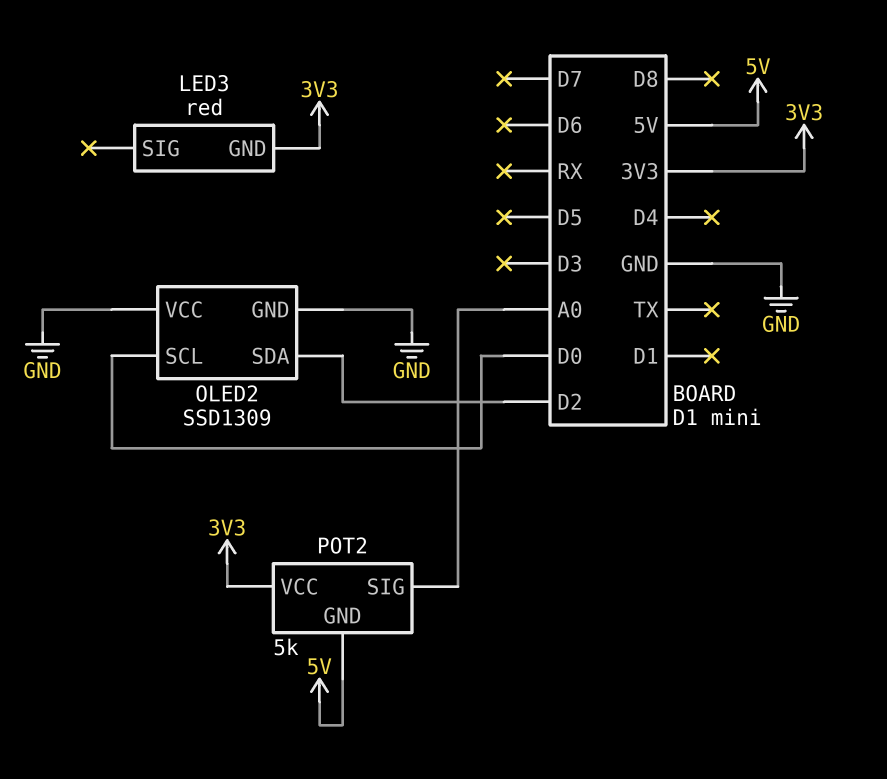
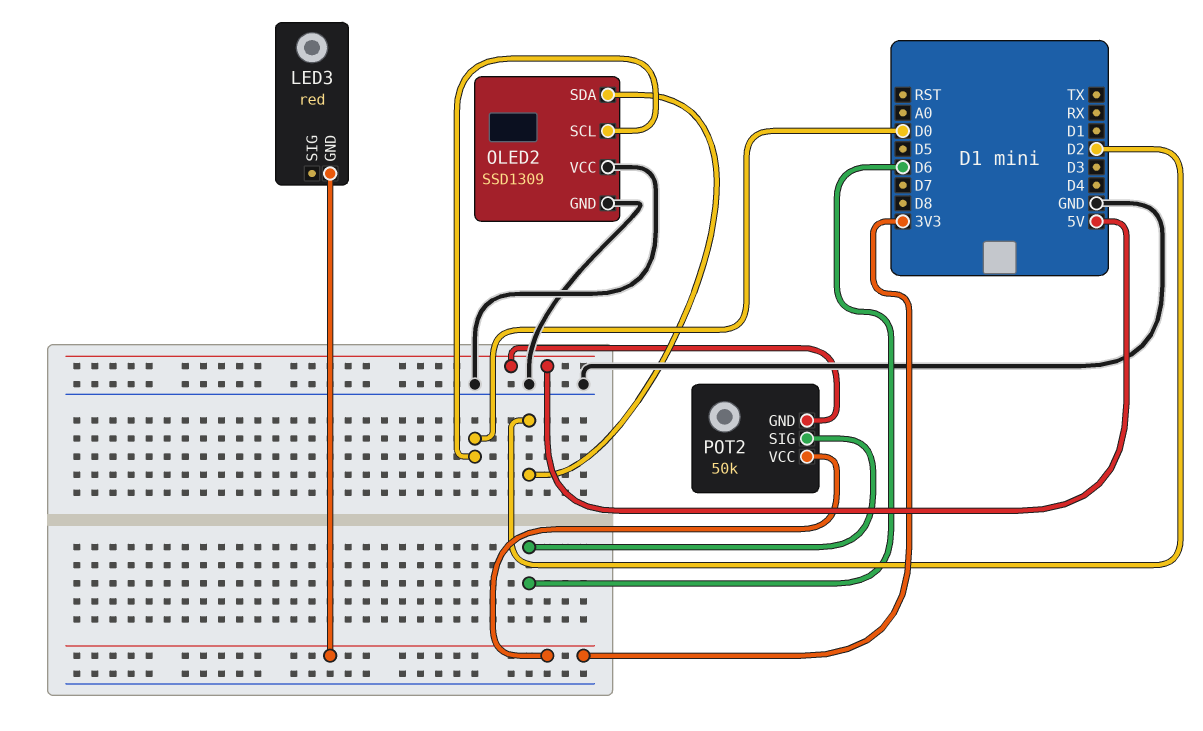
POT2: 5k -> 50k
POT2 pin SIG: A0 -> D6

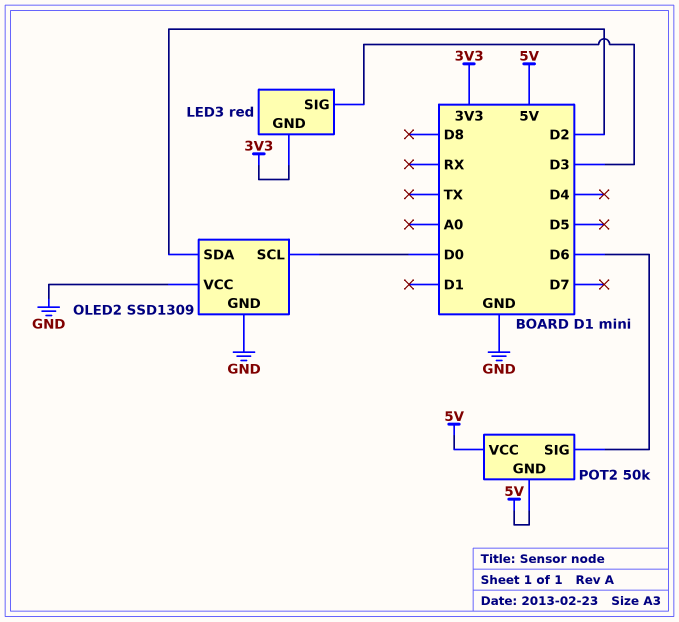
LED3 pin SIG: none -> D3
POT2 pin VCC: 3V3 -> 5V

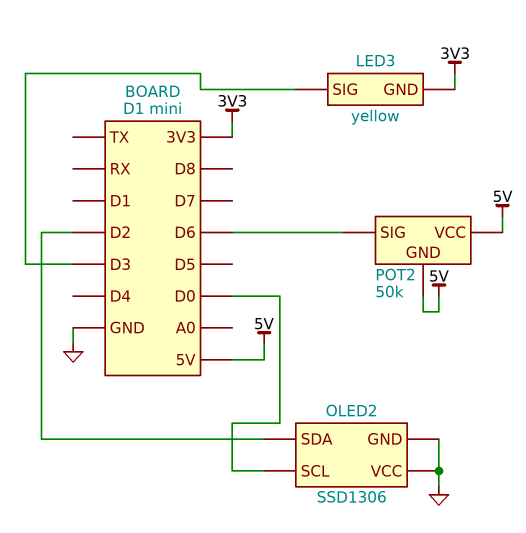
LED3: red -> yellow
OLED2: SSD1309 -> SSD1306

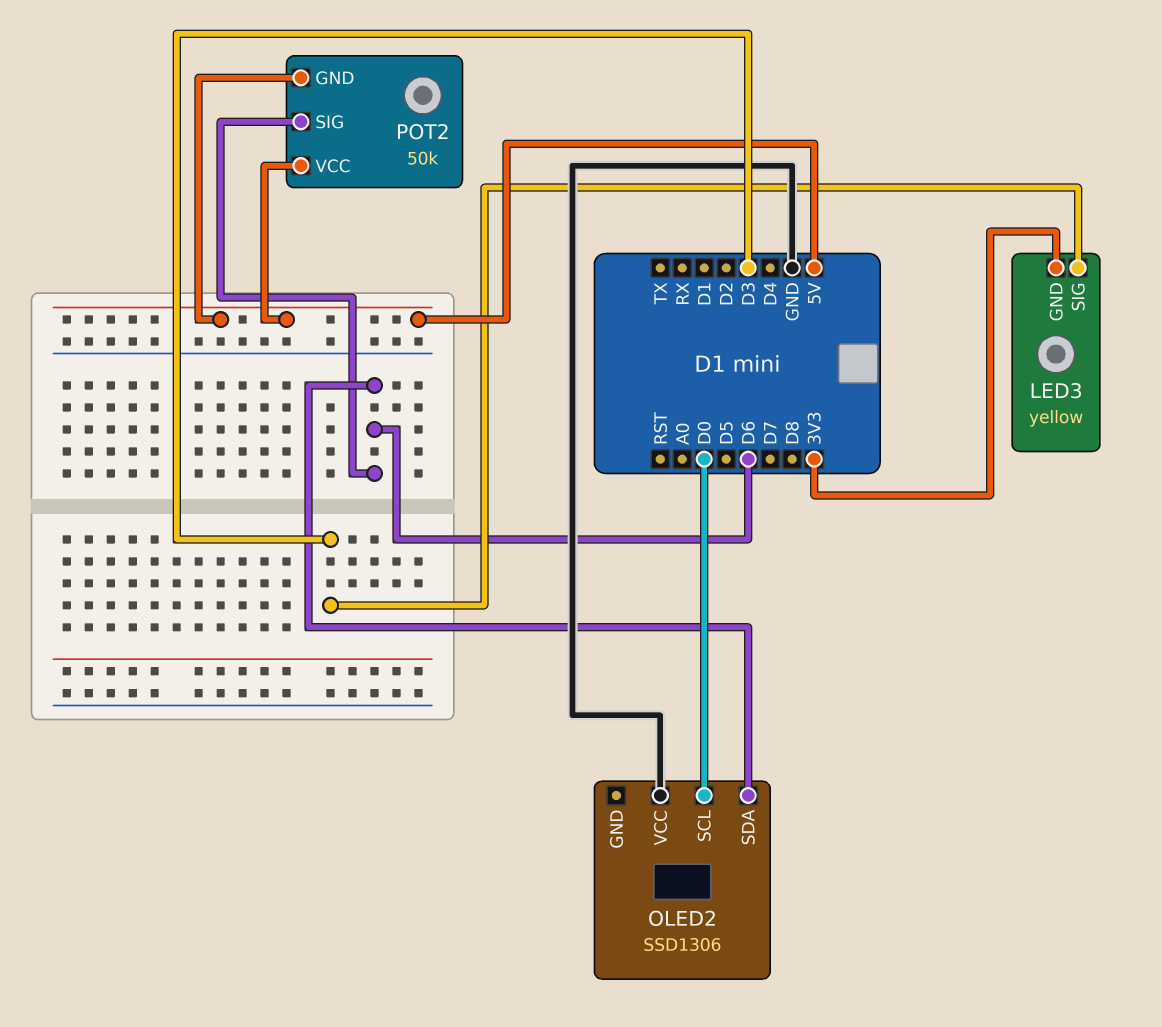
OLED2 pin GND: GND -> none
OLED2 pin SDA: D2 -> D6

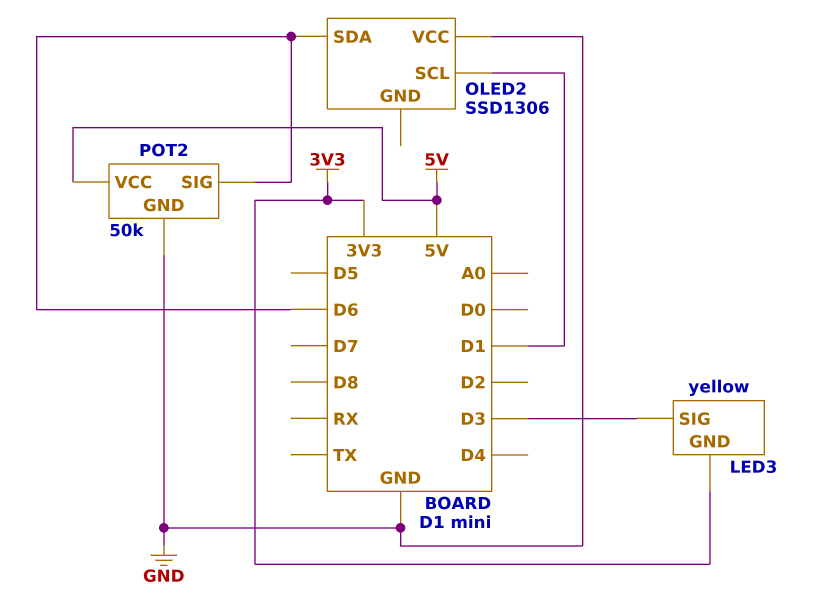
OLED2 pin SCL: D0 -> D1
POT2 pin GND: 5V -> GND

